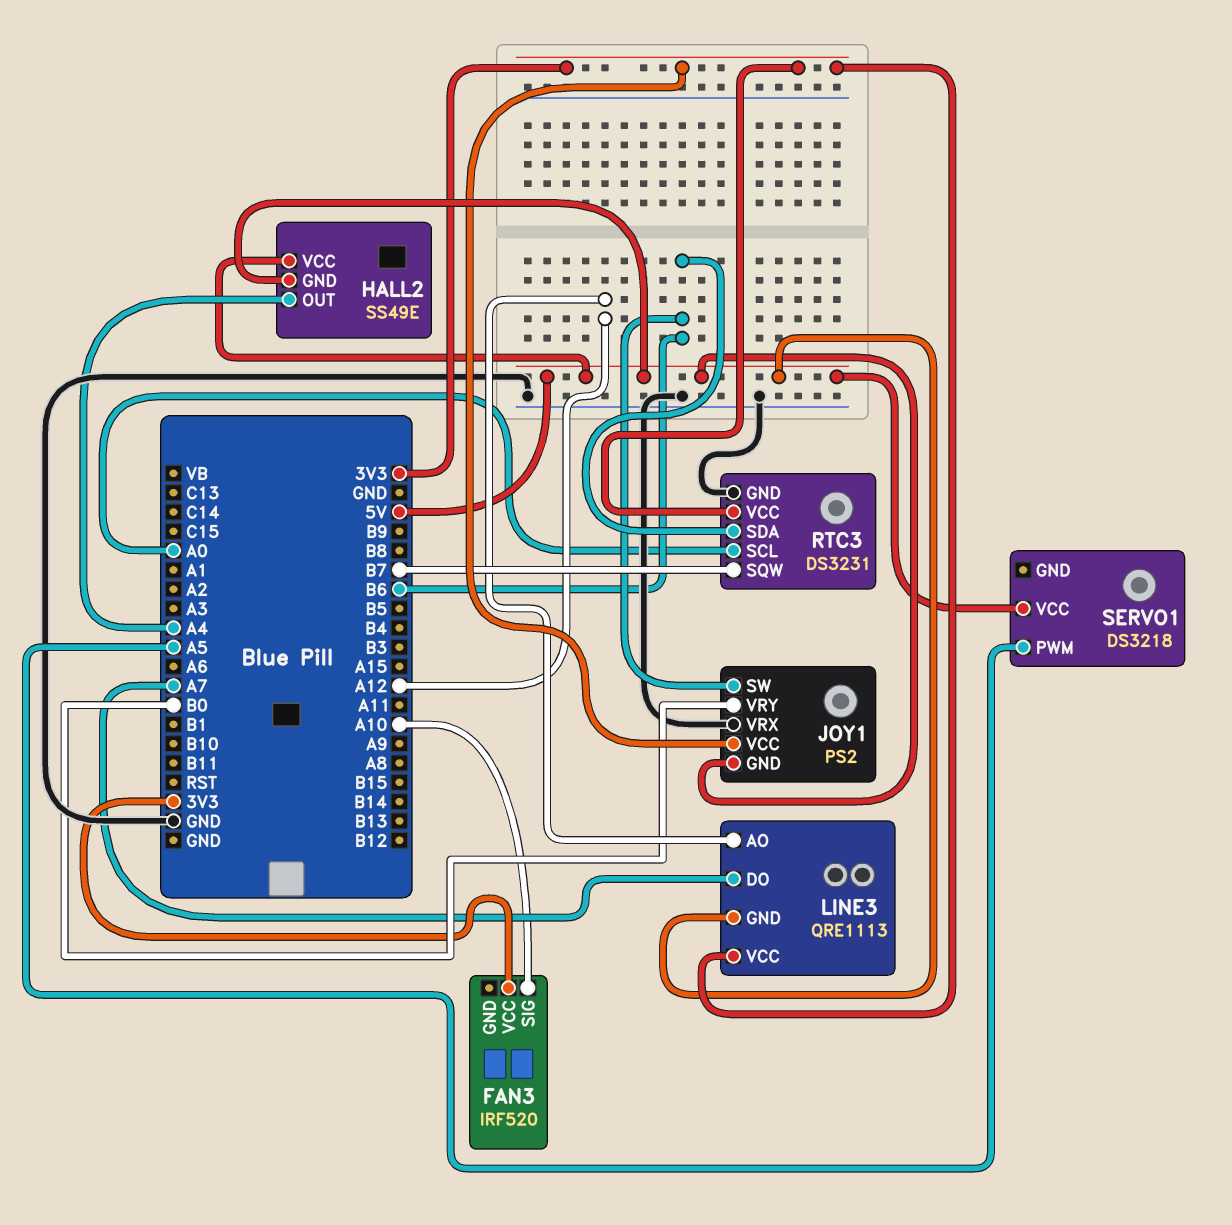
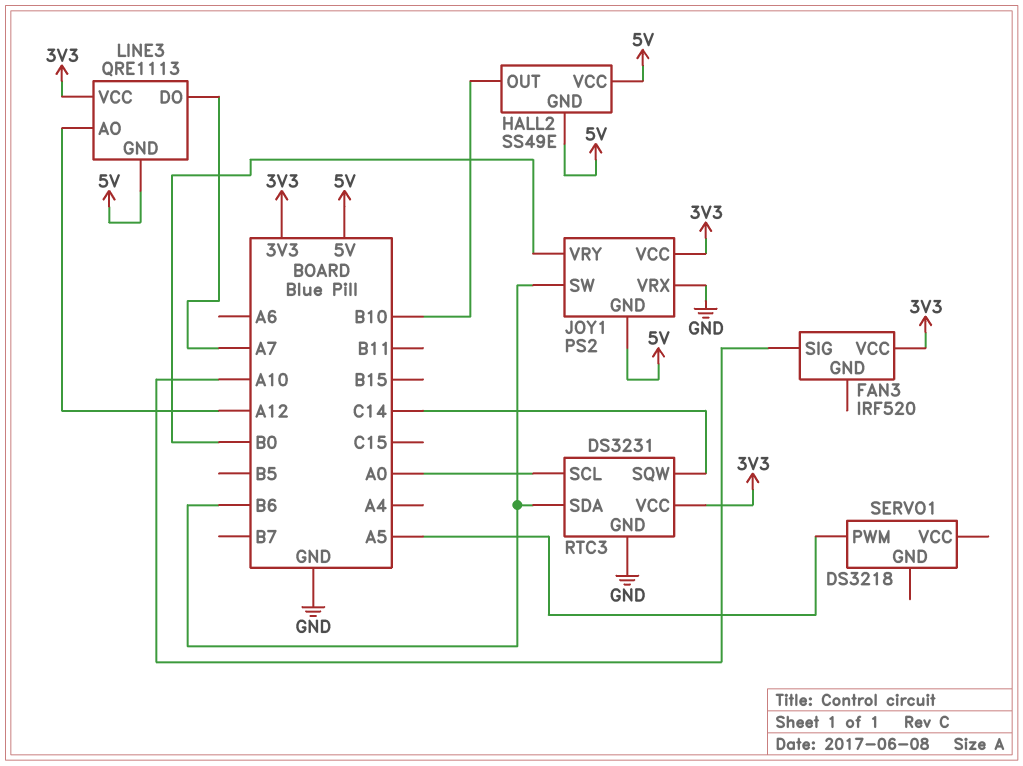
HALL2 pin OUT: A4 -> B10
RTC3 pin SQW: B7 -> C14
SERVO1 pin VCC: 5V -> none

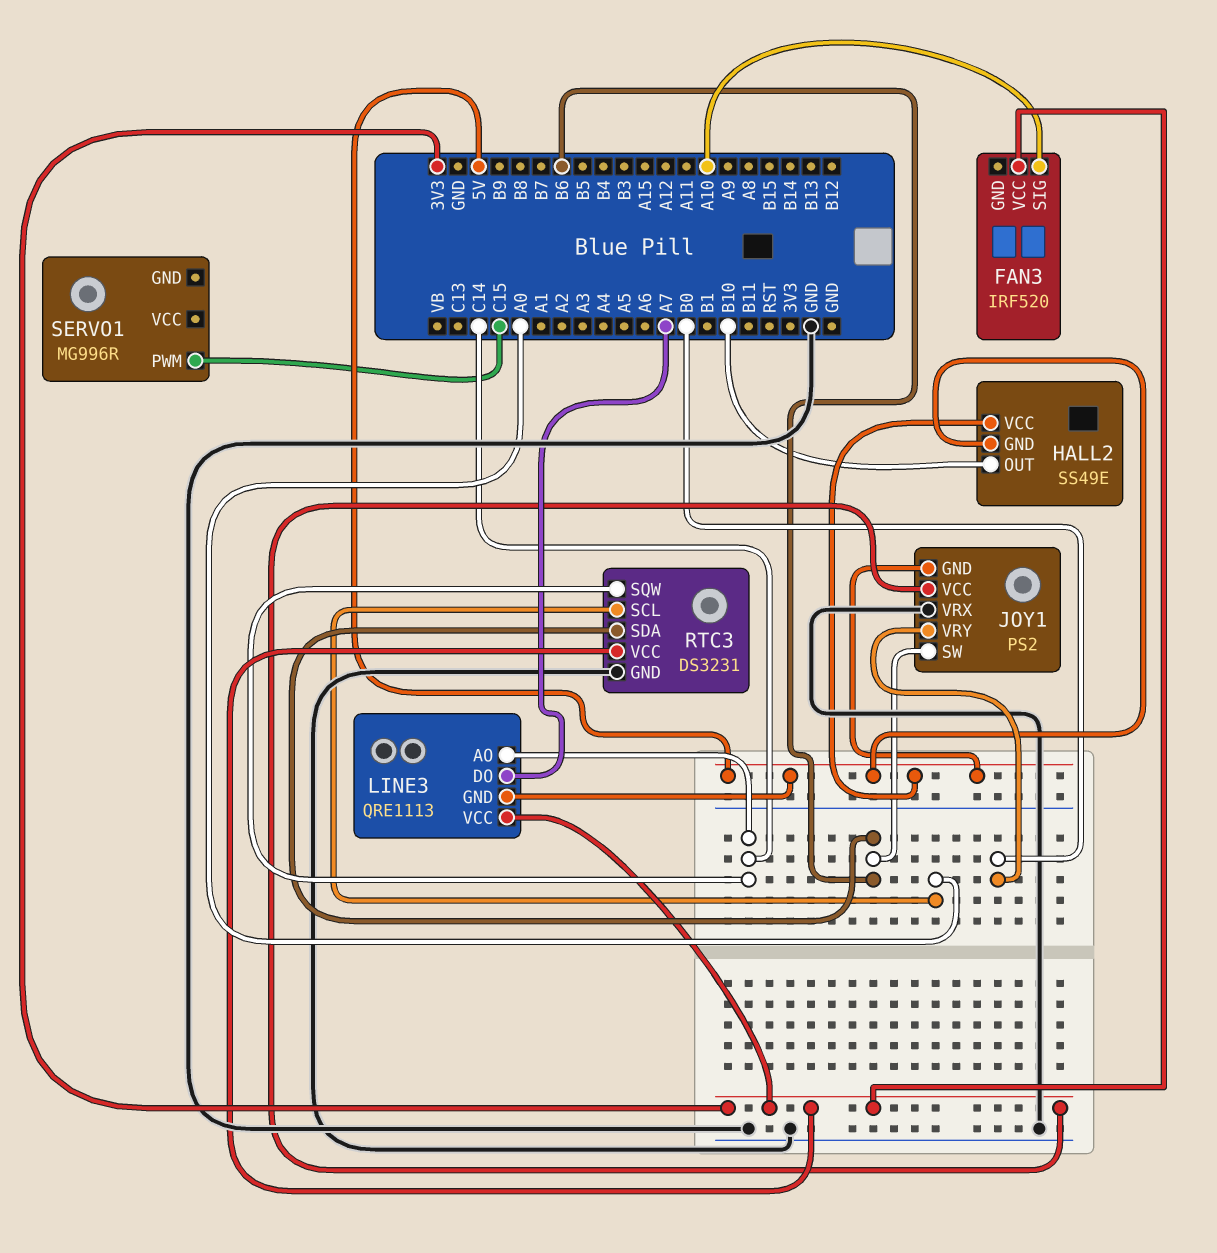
LINE3 pin AO: A12 -> C14
SERVO1: DS3218 -> MG996R
SERVO1 pin PWM: A5 -> C15

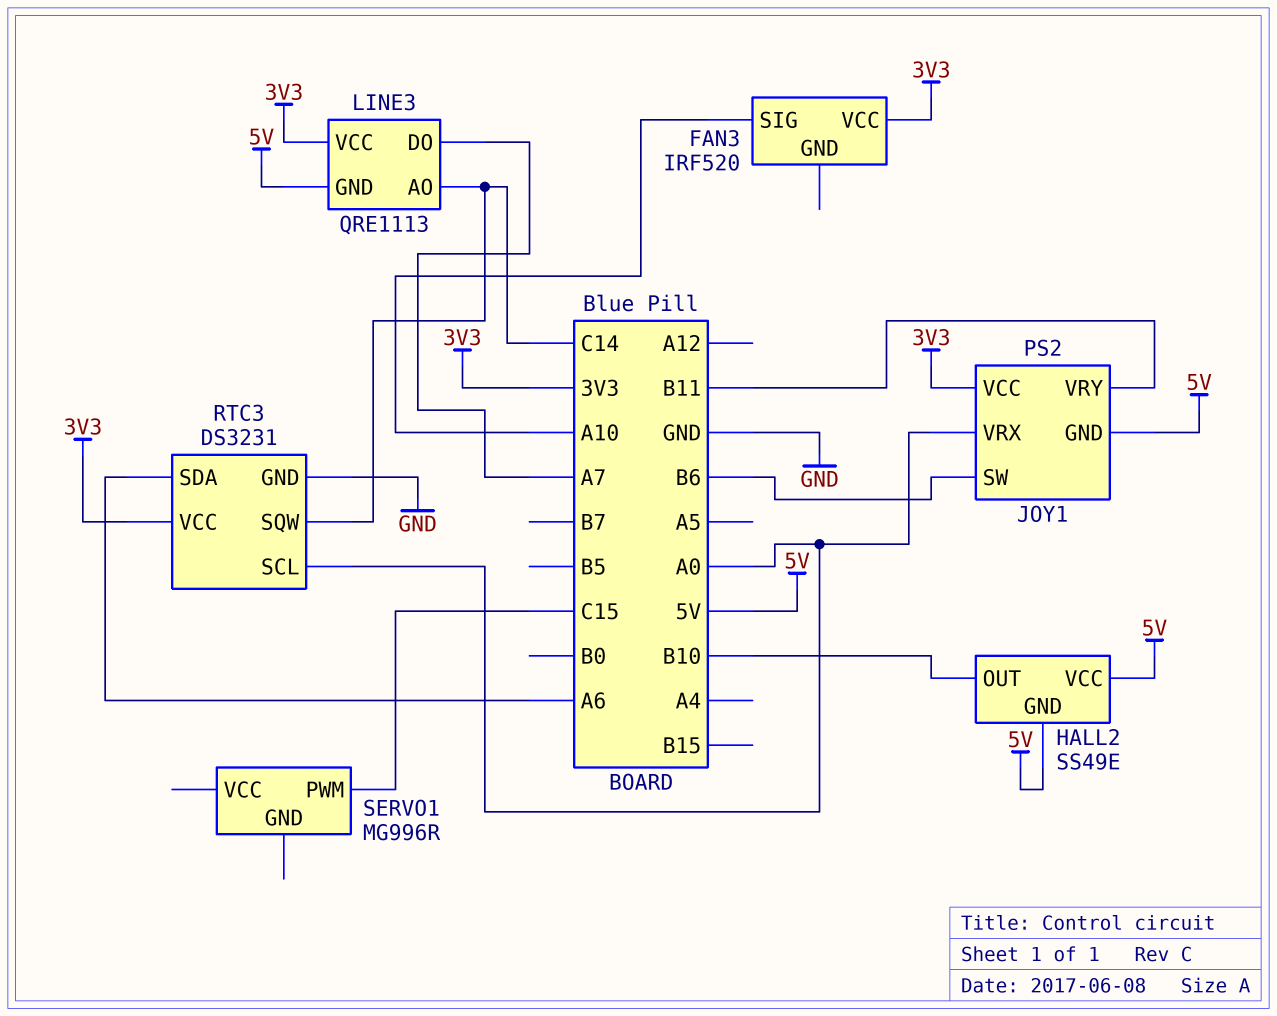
JOY1 pin VRX: GND -> A0
JOY1 pin VRY: B0 -> B11
RTC3 pin SDA: B6 -> A6

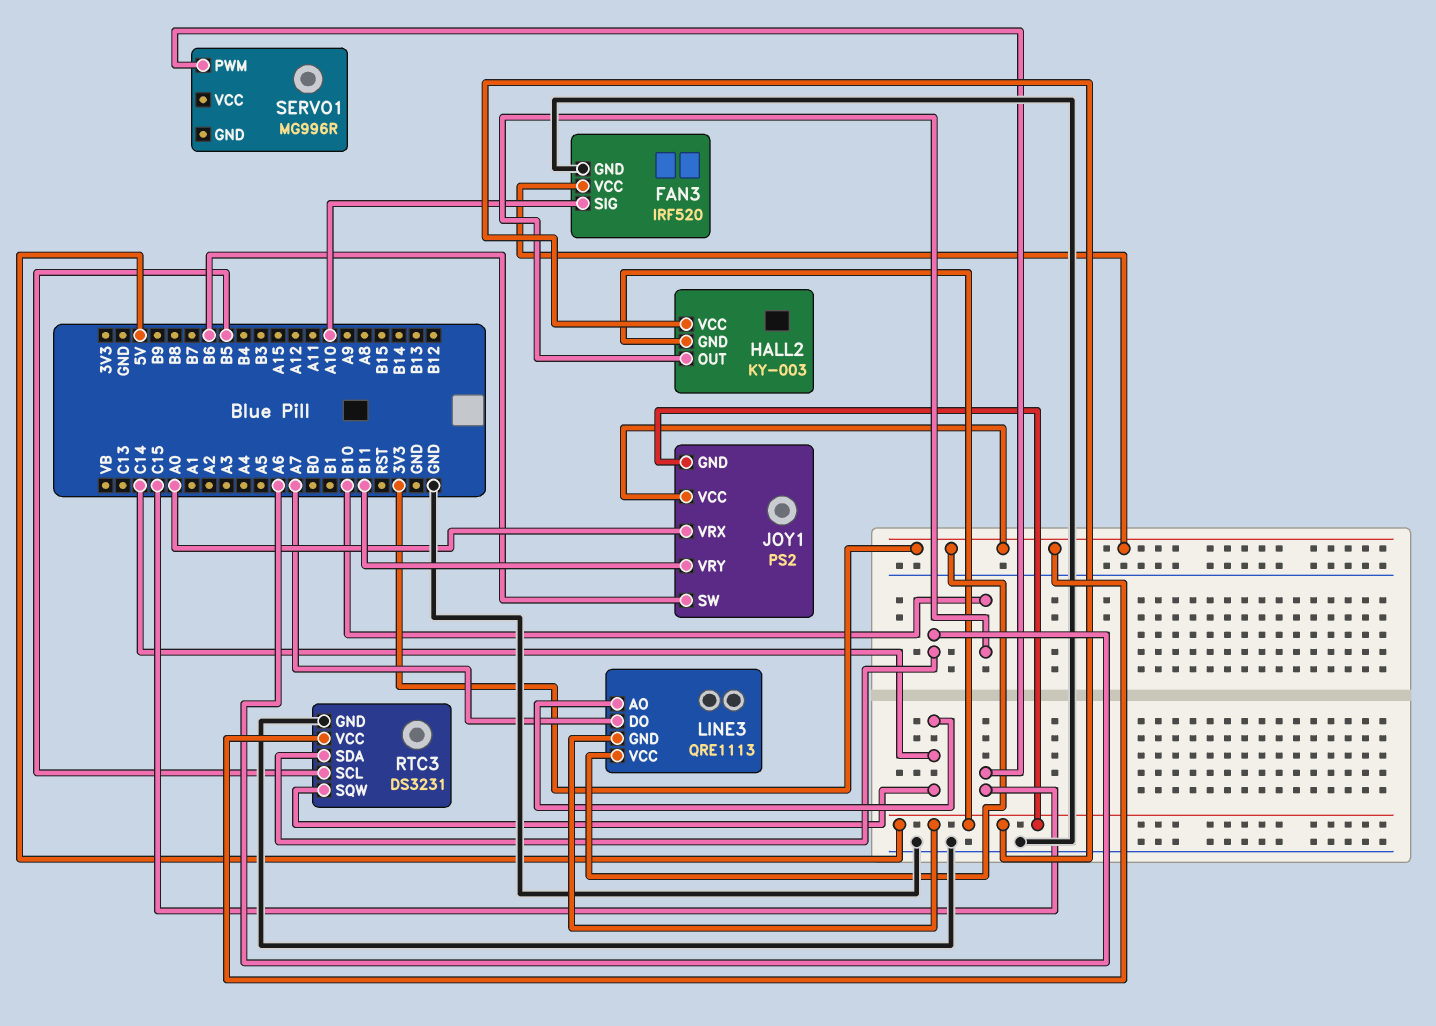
FAN3 pin GND: none -> GND
HALL2: SS49E -> KY-003
RTC3 pin SCL: A0 -> B5

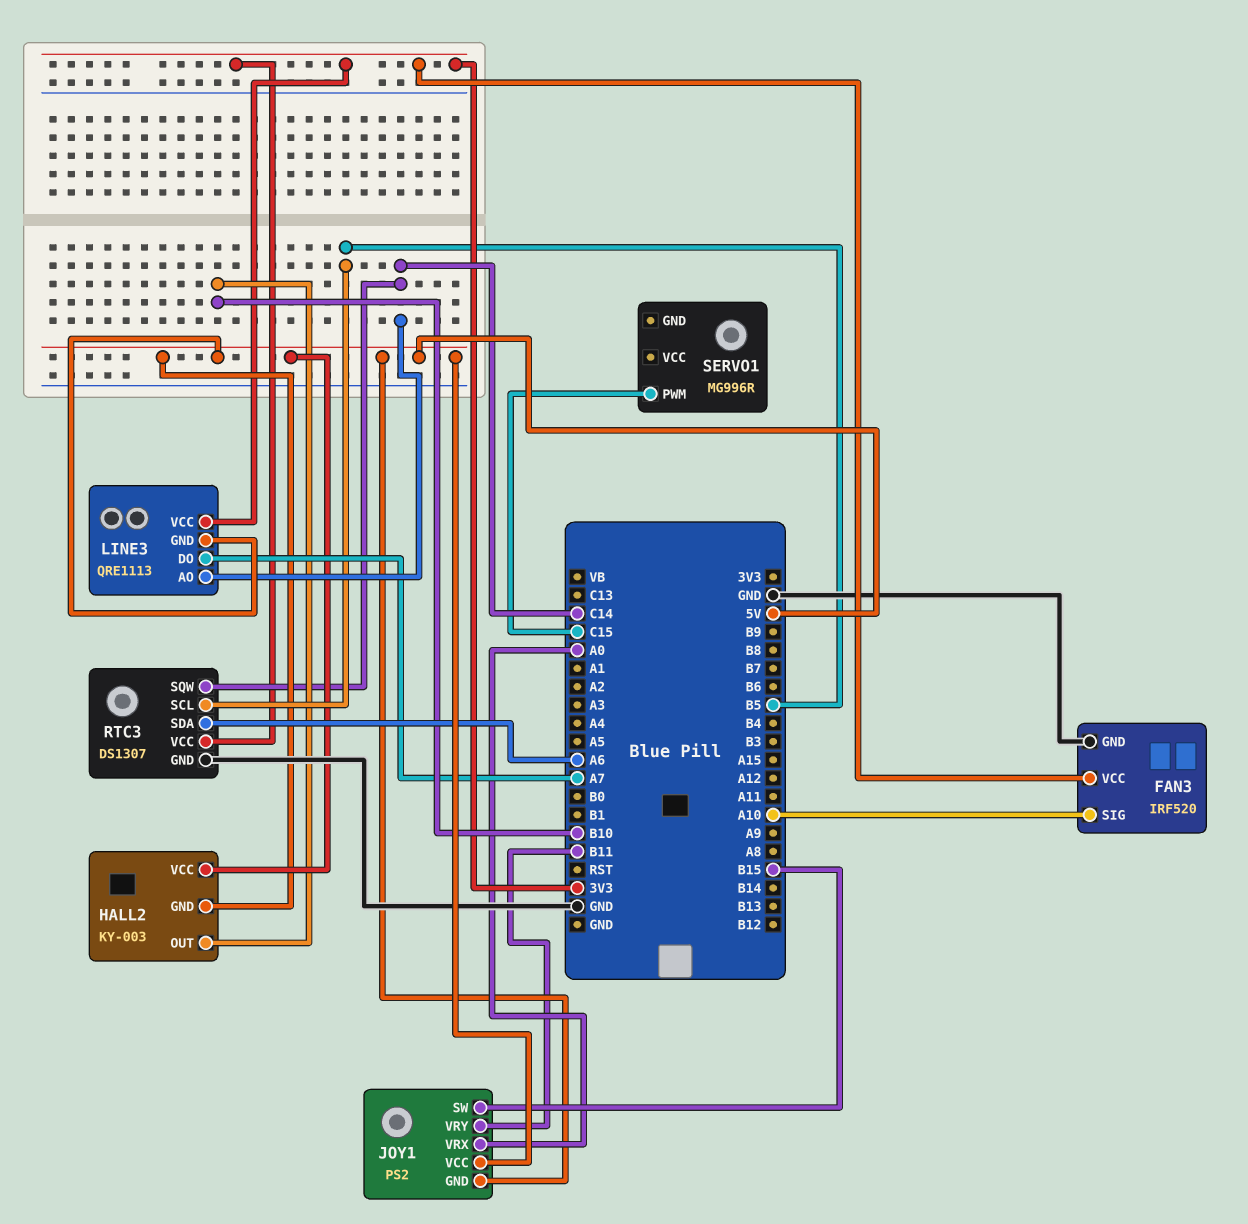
JOY1 pin SW: B6 -> B15
JOY1 pin VCC: 3V3 -> 5V
RTC3: DS3231 -> DS1307

